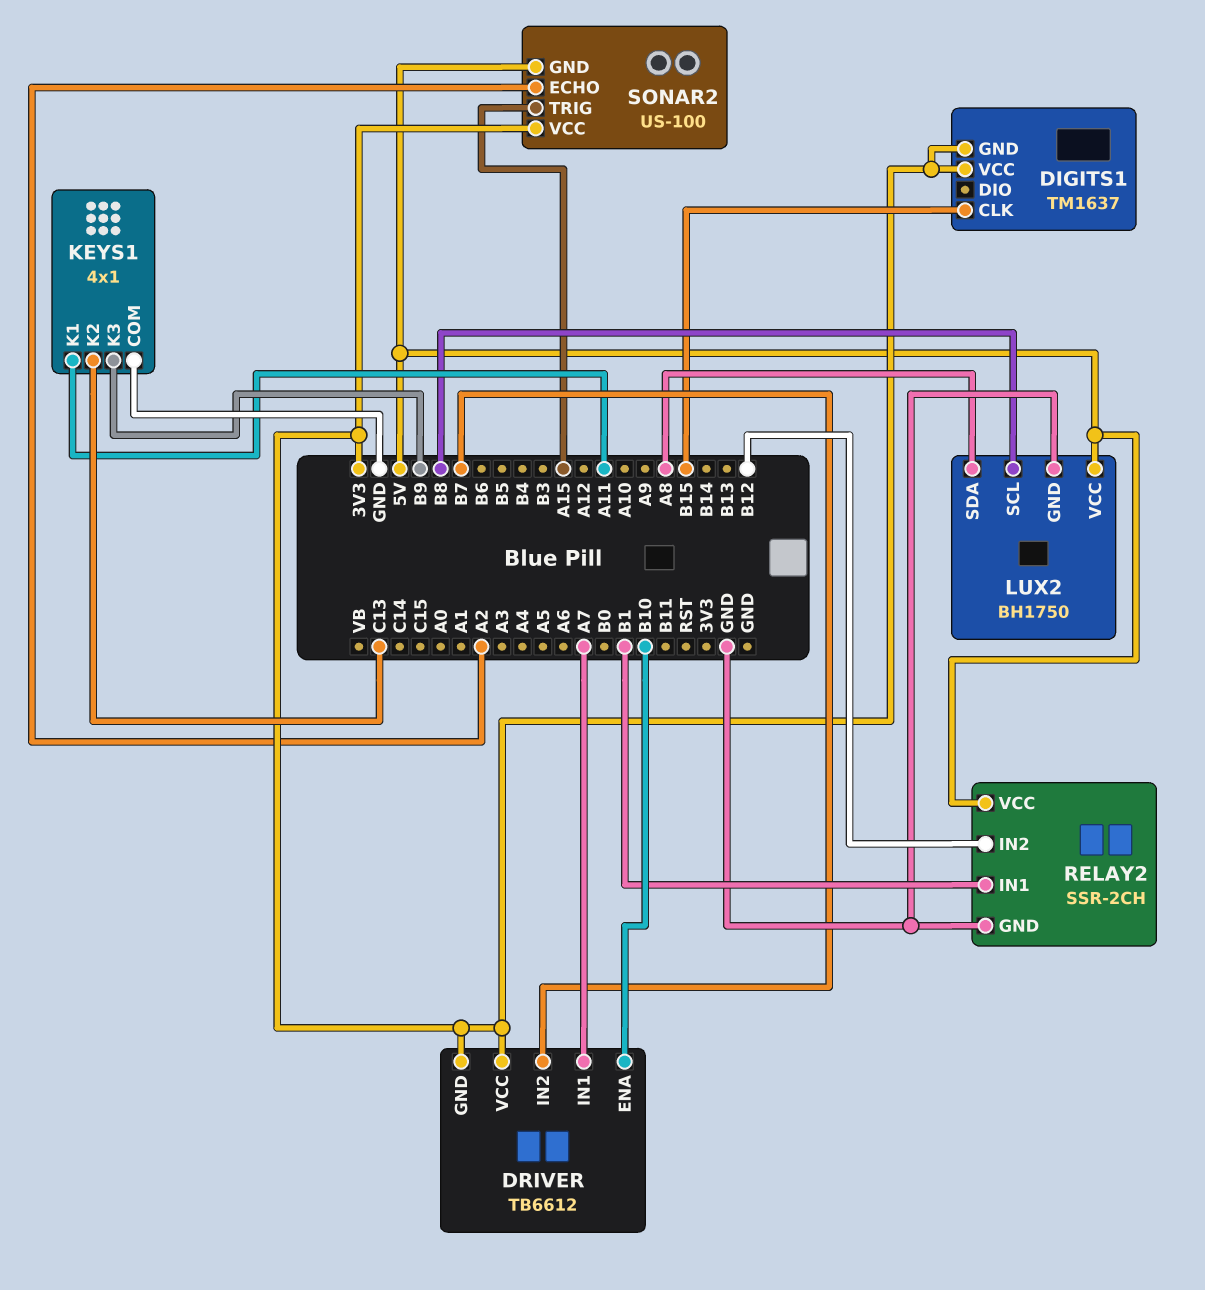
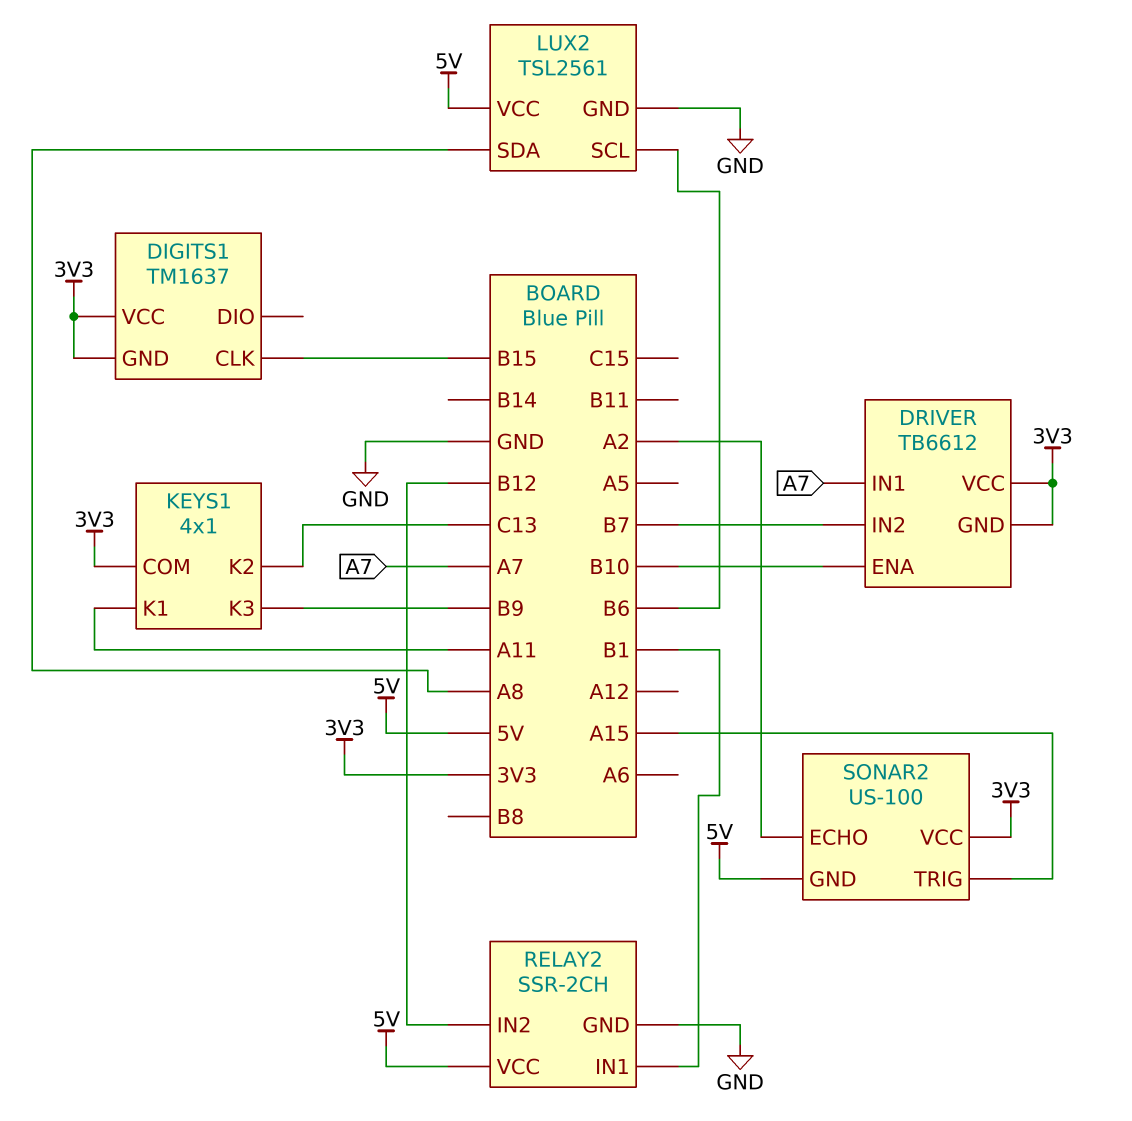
KEYS1 pin COM: GND -> 3V3
LUX2: BH1750 -> TSL2561
LUX2 pin SCL: B8 -> B6

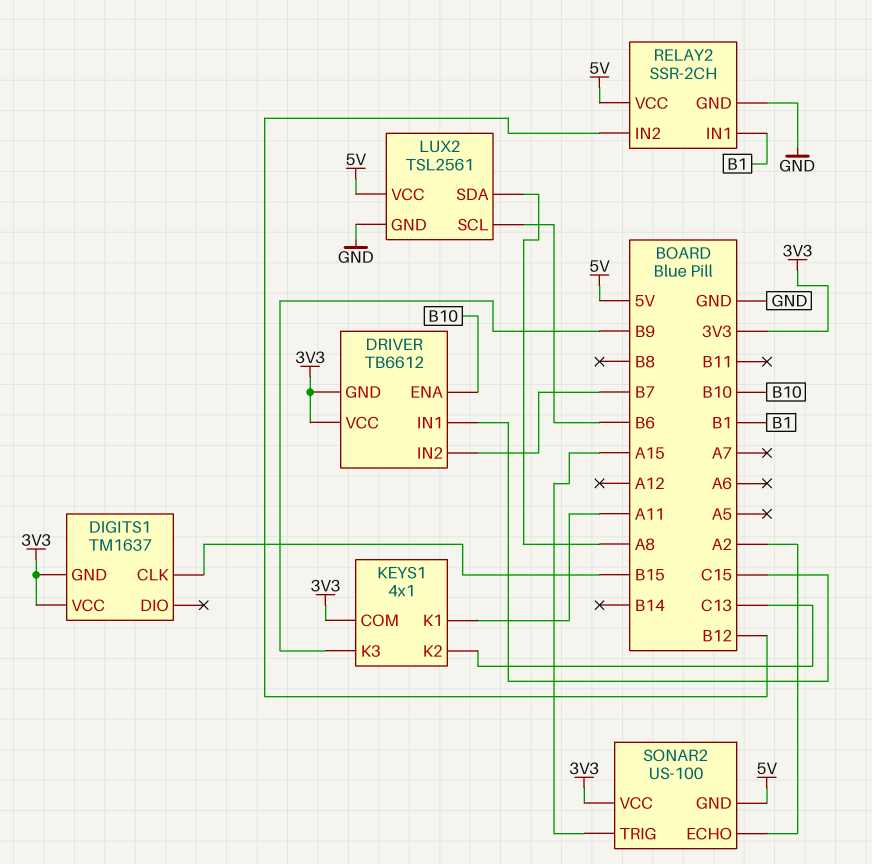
DRIVER pin IN1: A7 -> C15

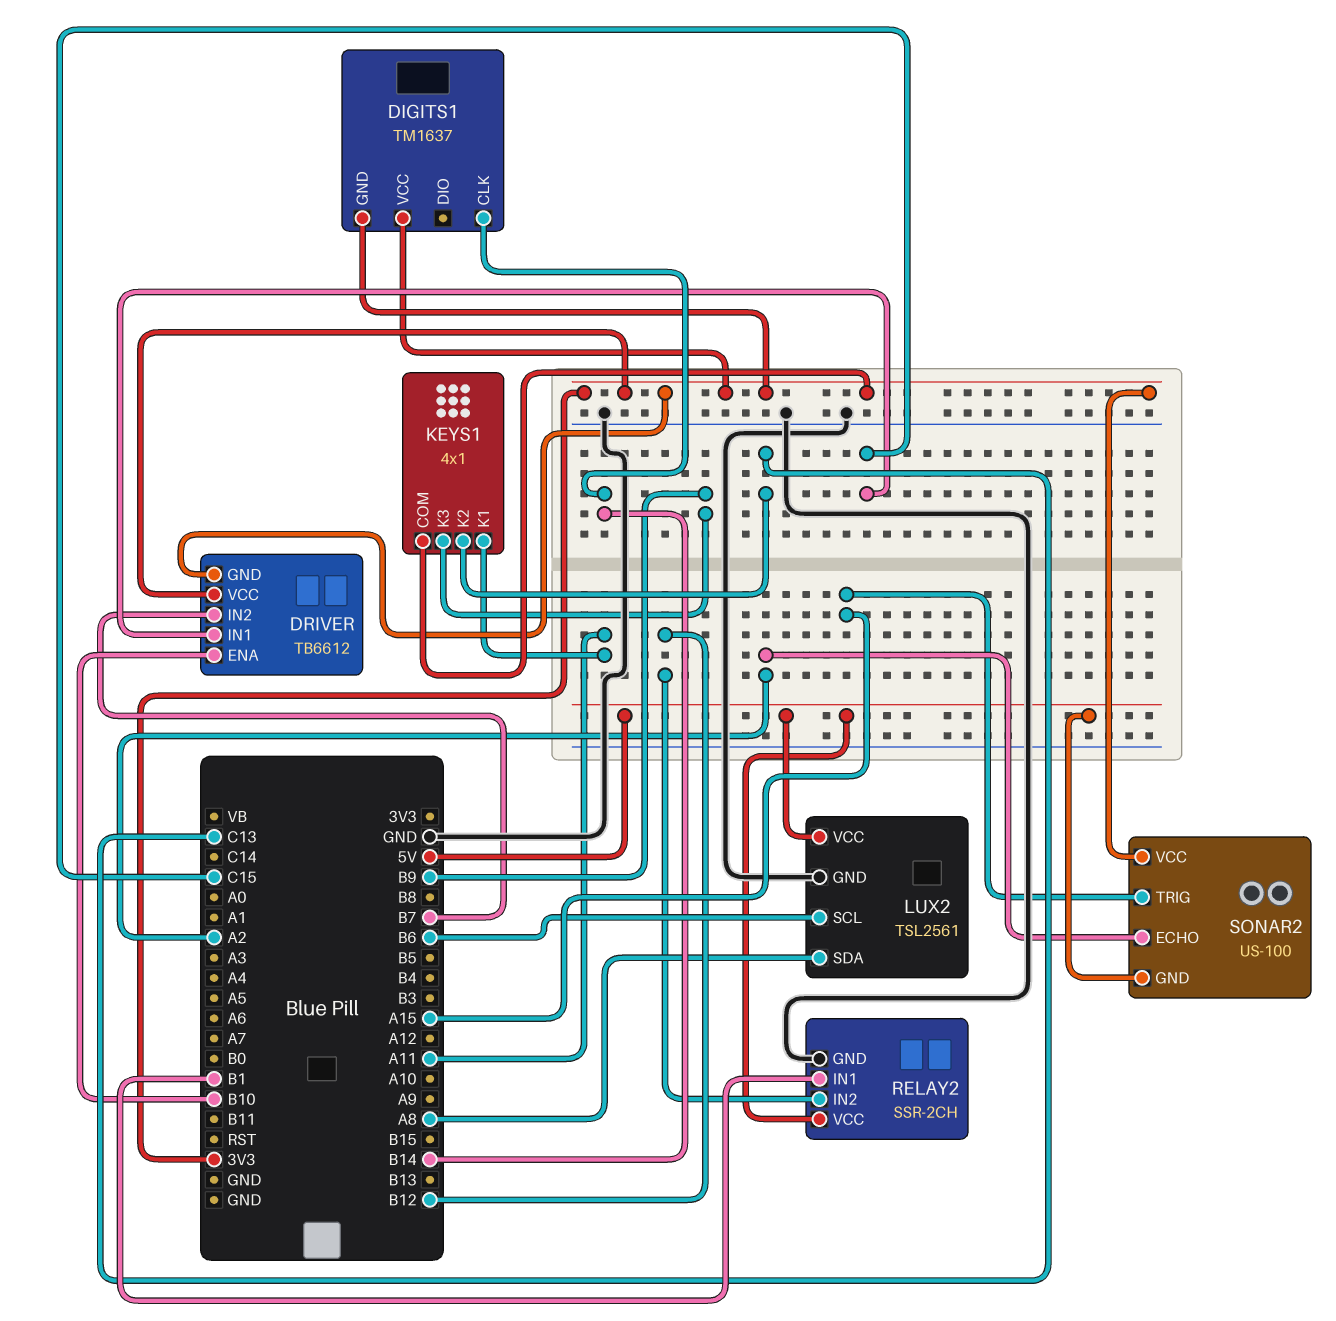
DIGITS1 pin CLK: B15 -> B14

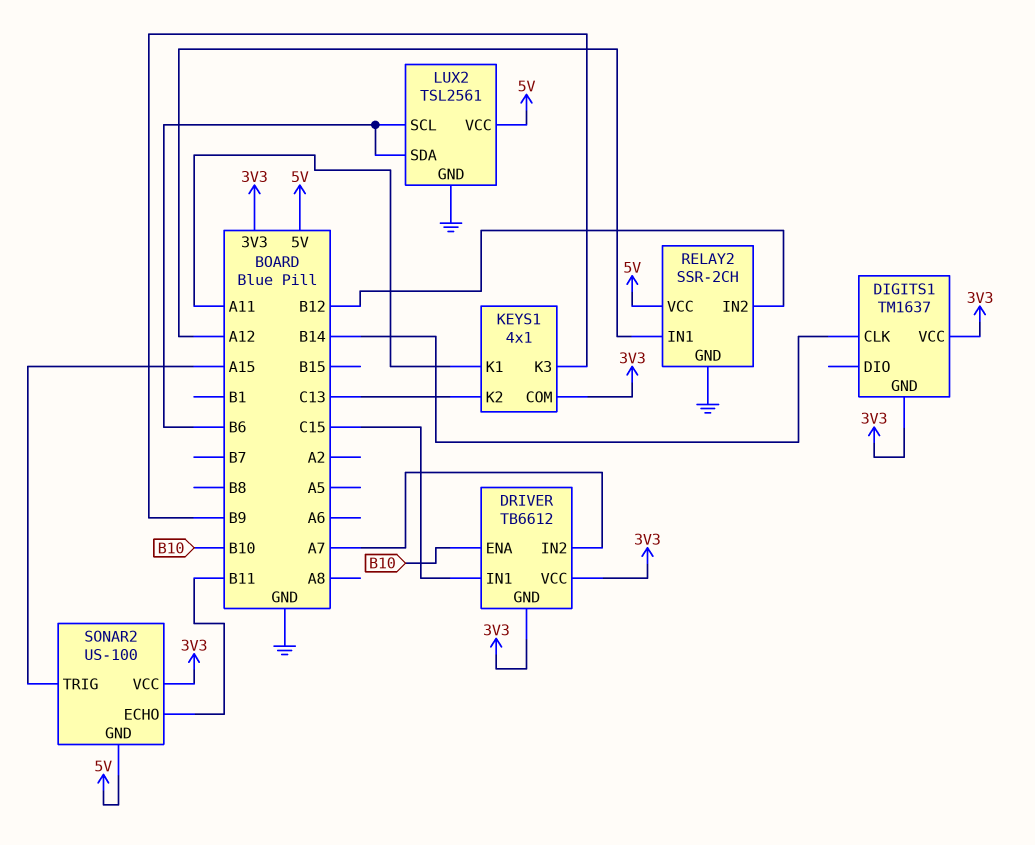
DRIVER pin IN2: B7 -> A7
LUX2 pin SDA: A8 -> B6
RELAY2 pin IN1: B1 -> A12
SONAR2 pin ECHO: A2 -> B11

